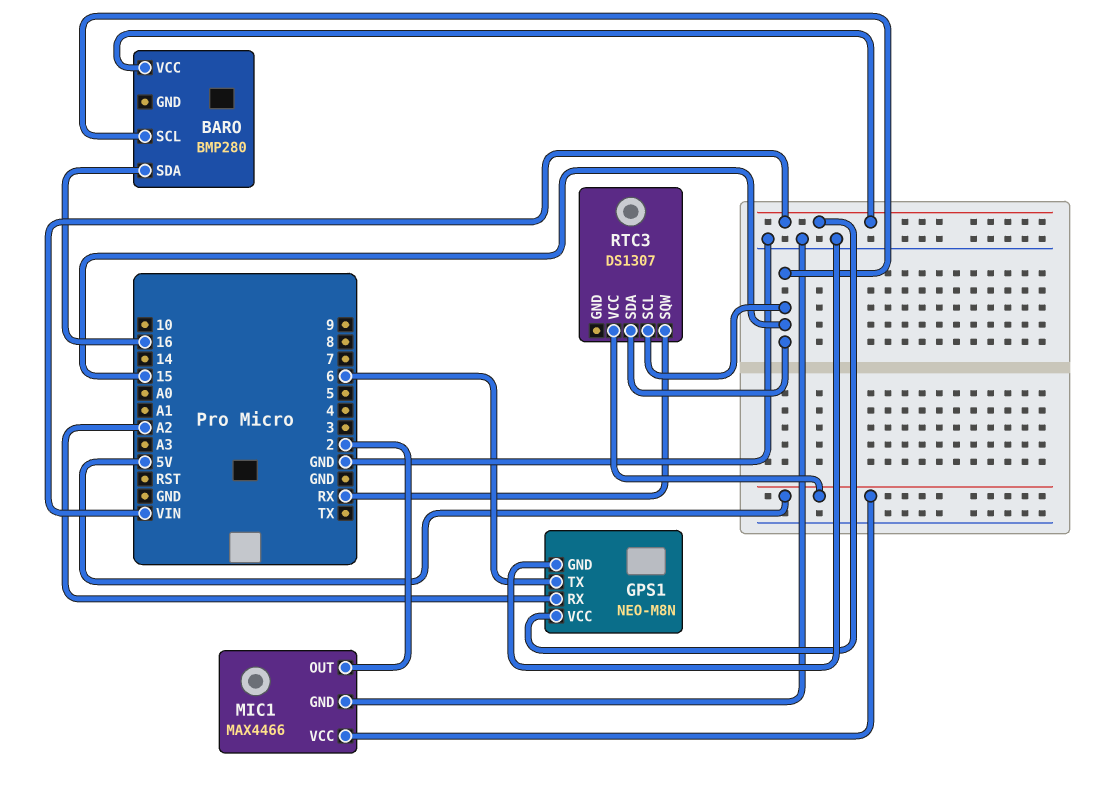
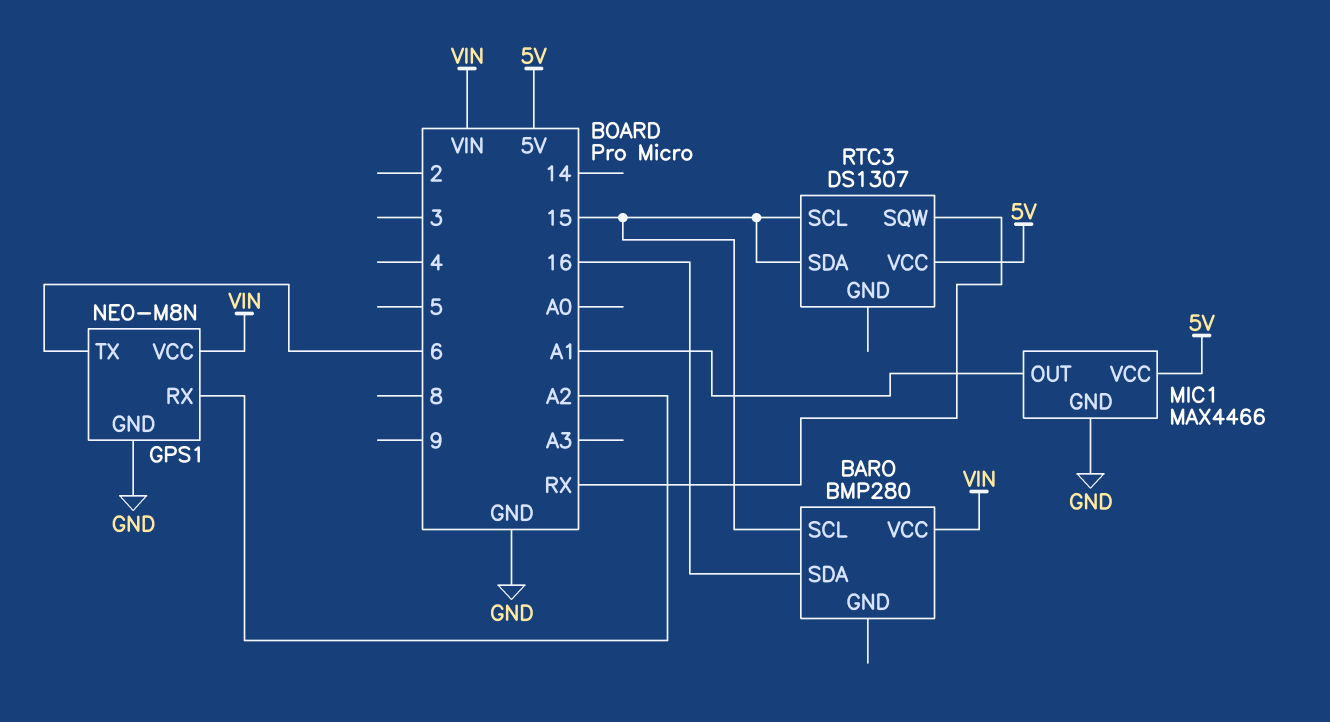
MIC1 pin OUT: 2 -> A1

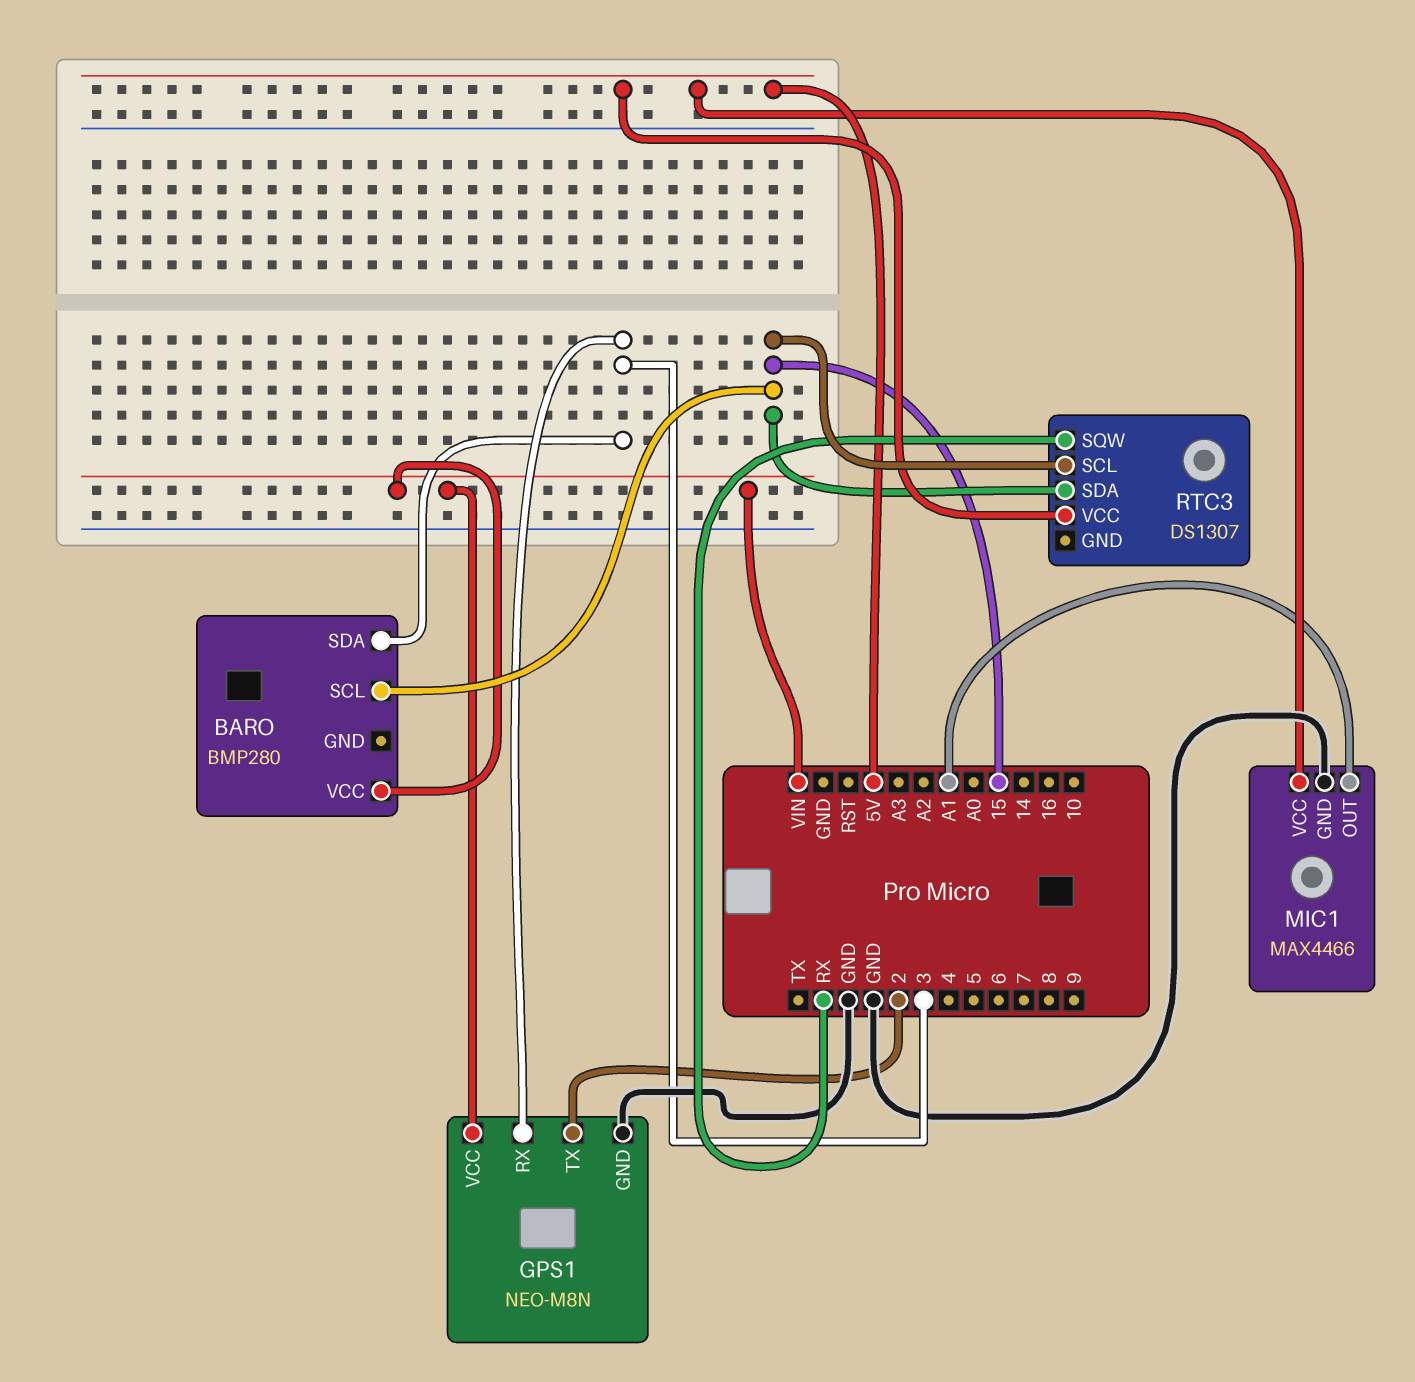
BARO pin SDA: 16 -> 3
GPS1 pin RX: A2 -> 3
GPS1 pin TX: 6 -> 2

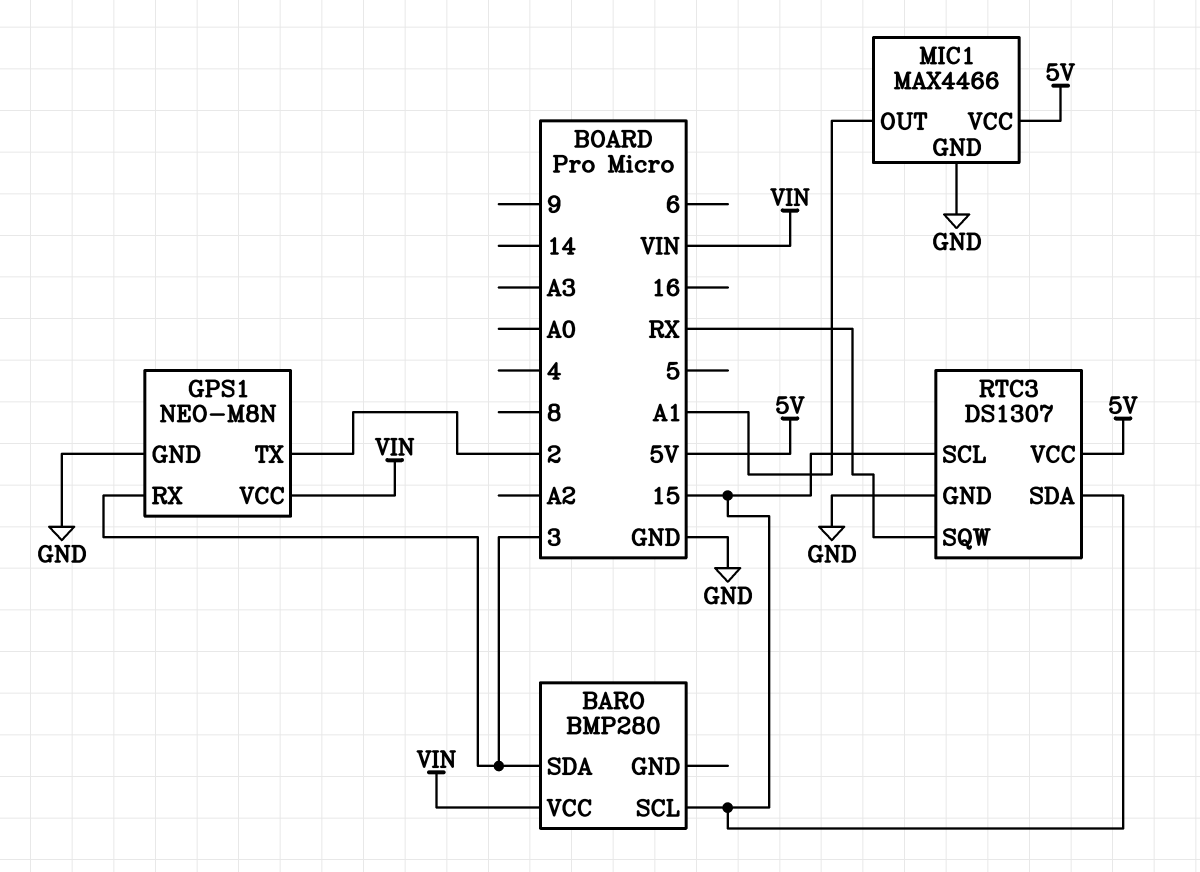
RTC3 pin GND: none -> GND

